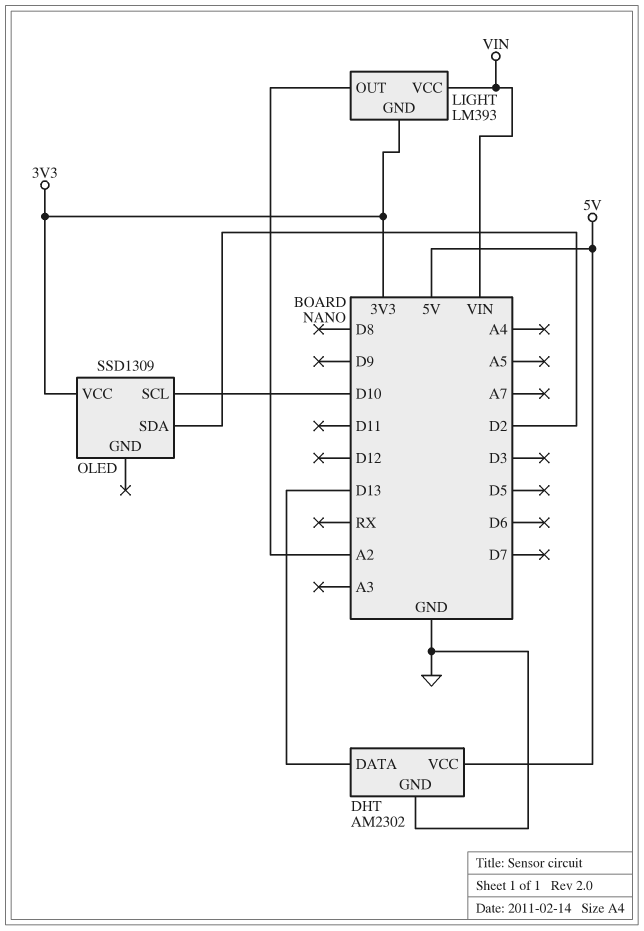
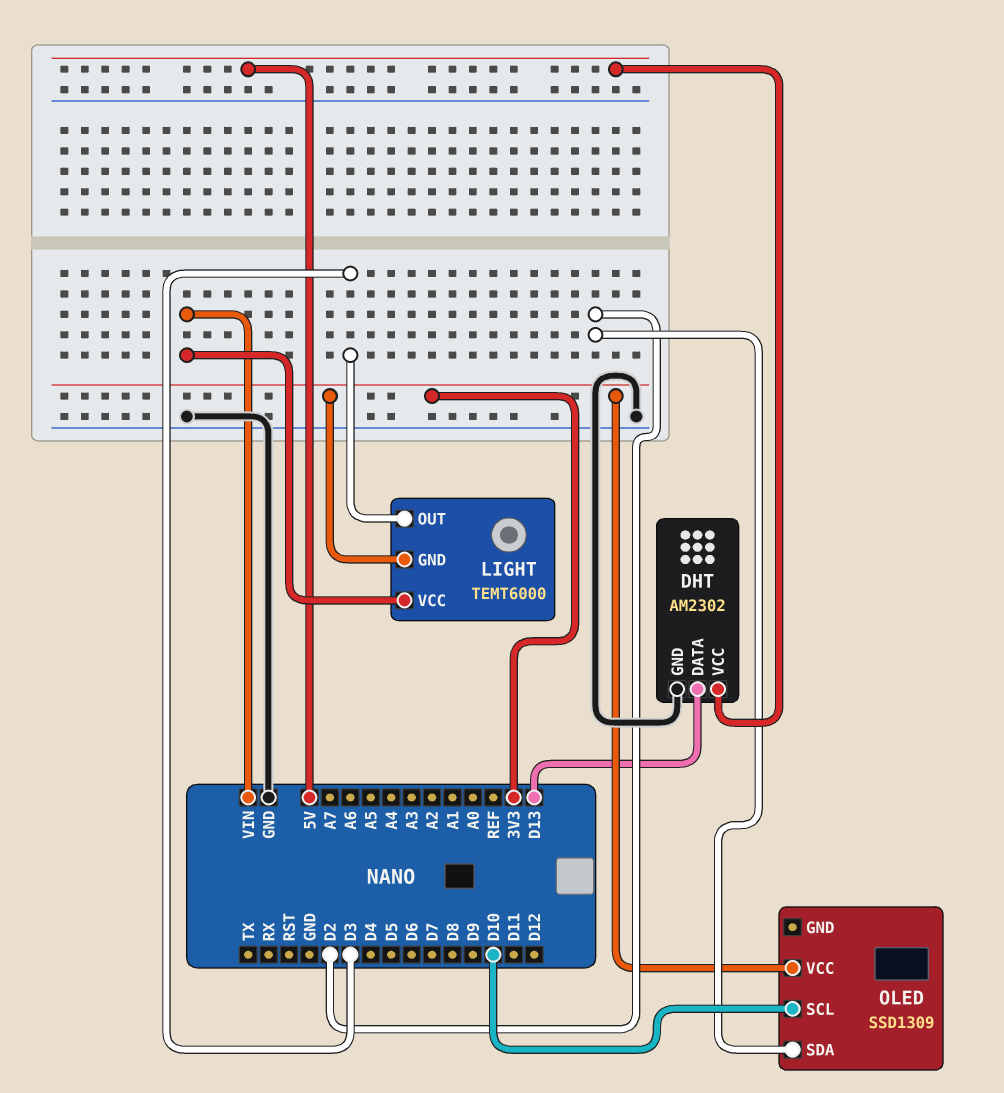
LIGHT: LM393 -> TEMT6000
LIGHT pin OUT: A2 -> D3

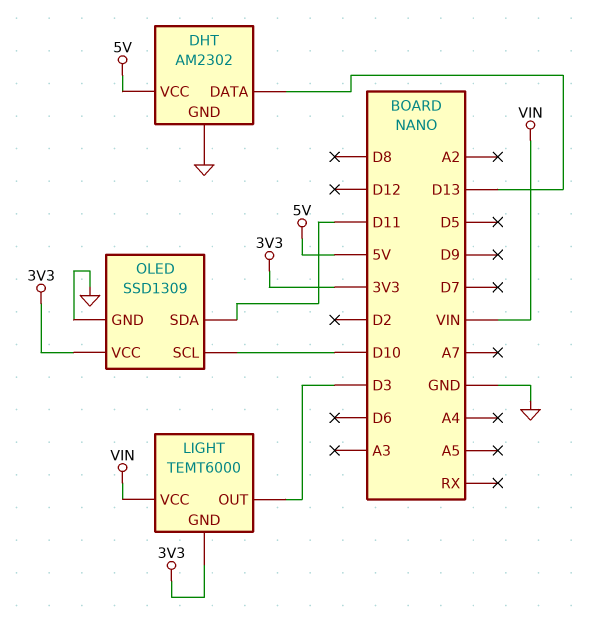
OLED pin GND: none -> GND
OLED pin SDA: D2 -> D11

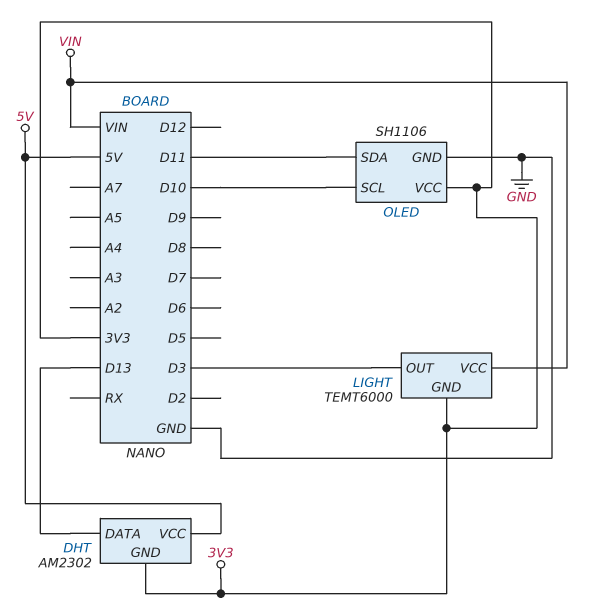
DHT pin GND: GND -> 3V3
OLED: SSD1309 -> SH1106

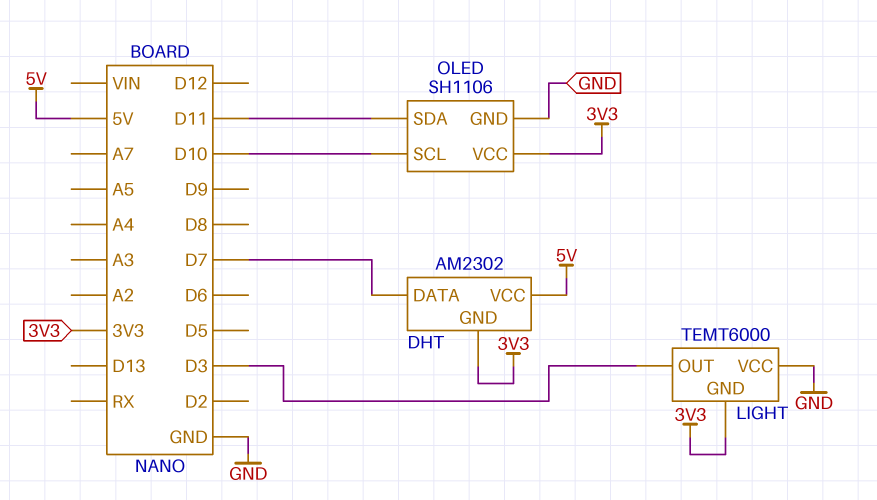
DHT pin DATA: D13 -> D7
LIGHT pin VCC: VIN -> GND

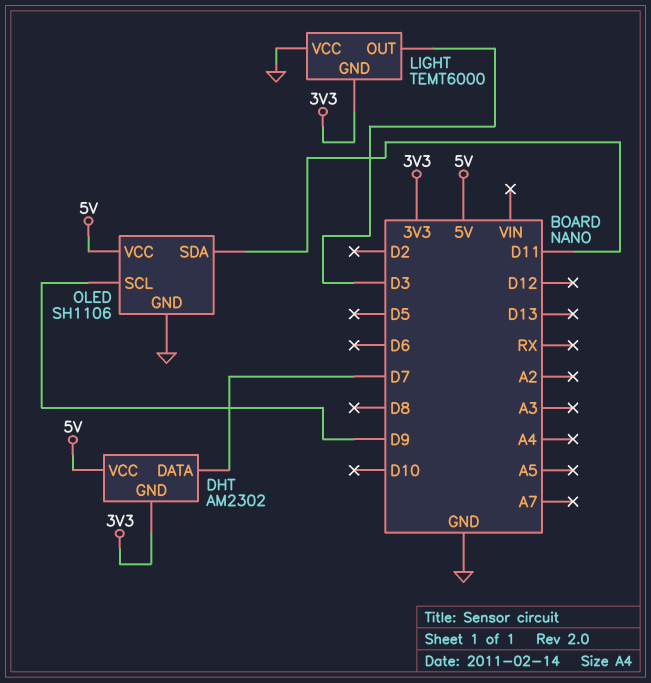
OLED pin SCL: D10 -> D9
OLED pin VCC: 3V3 -> 5V

